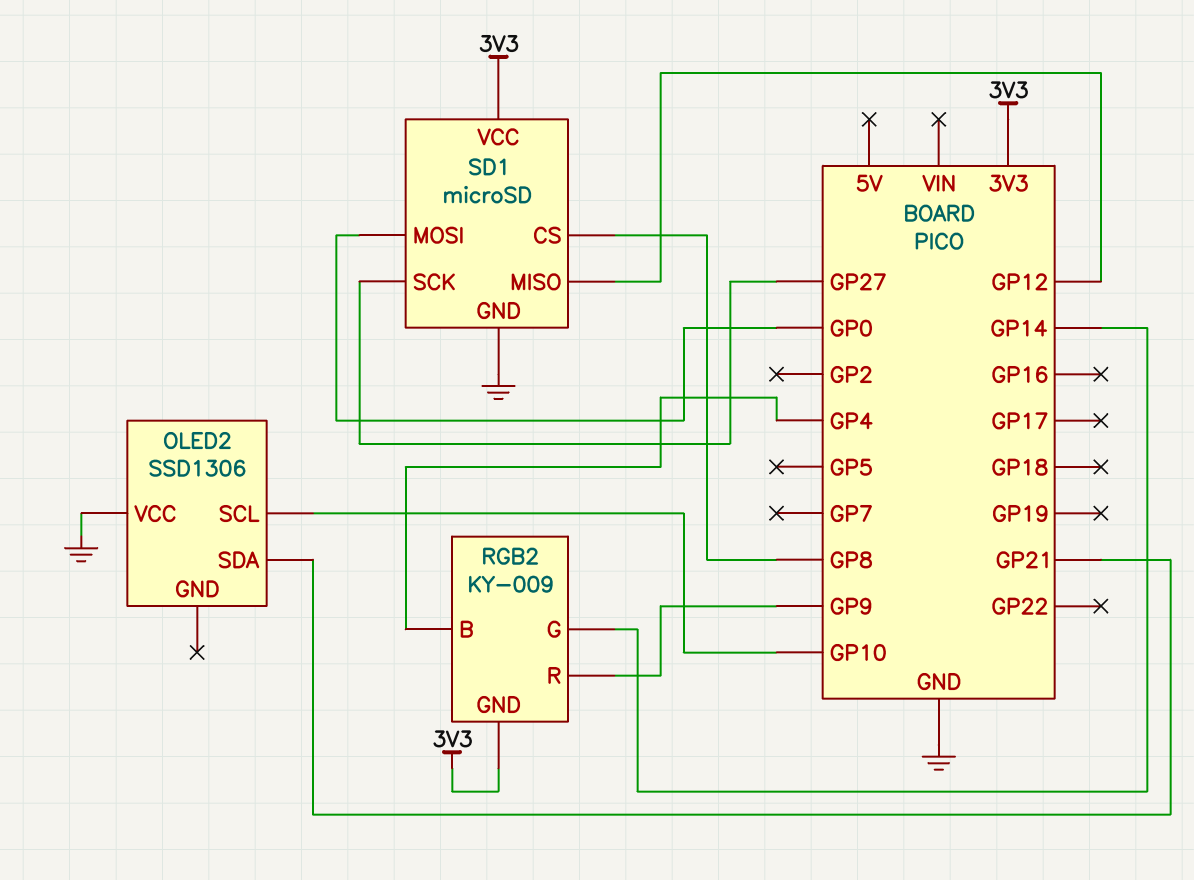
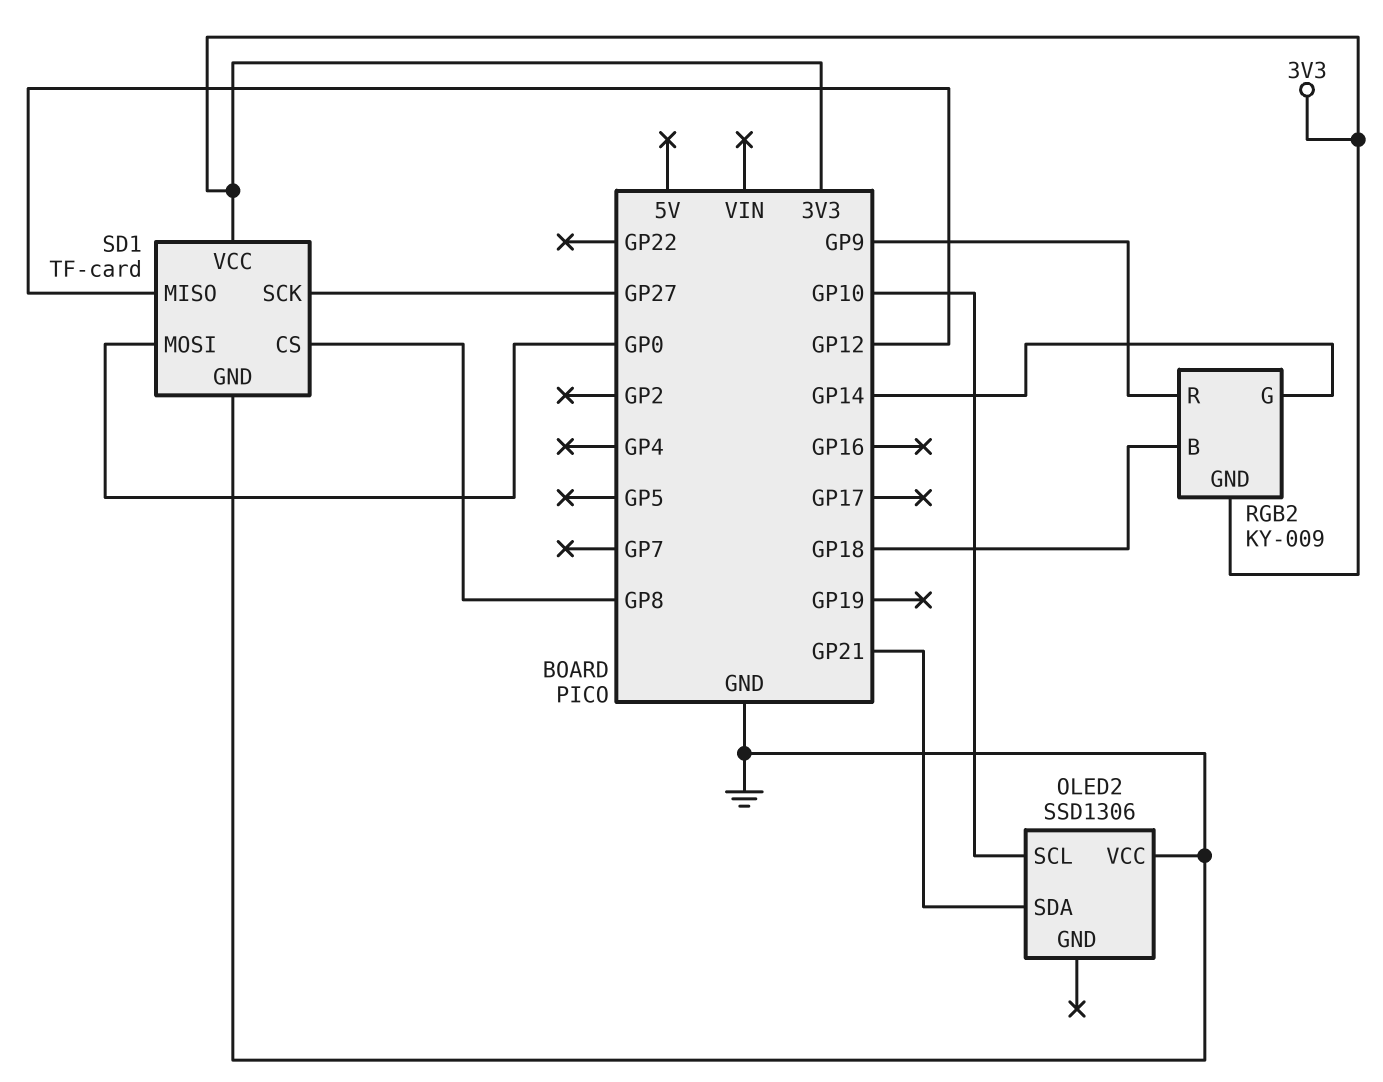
RGB2 pin B: GP4 -> GP18
SD1: microSD -> TF-card

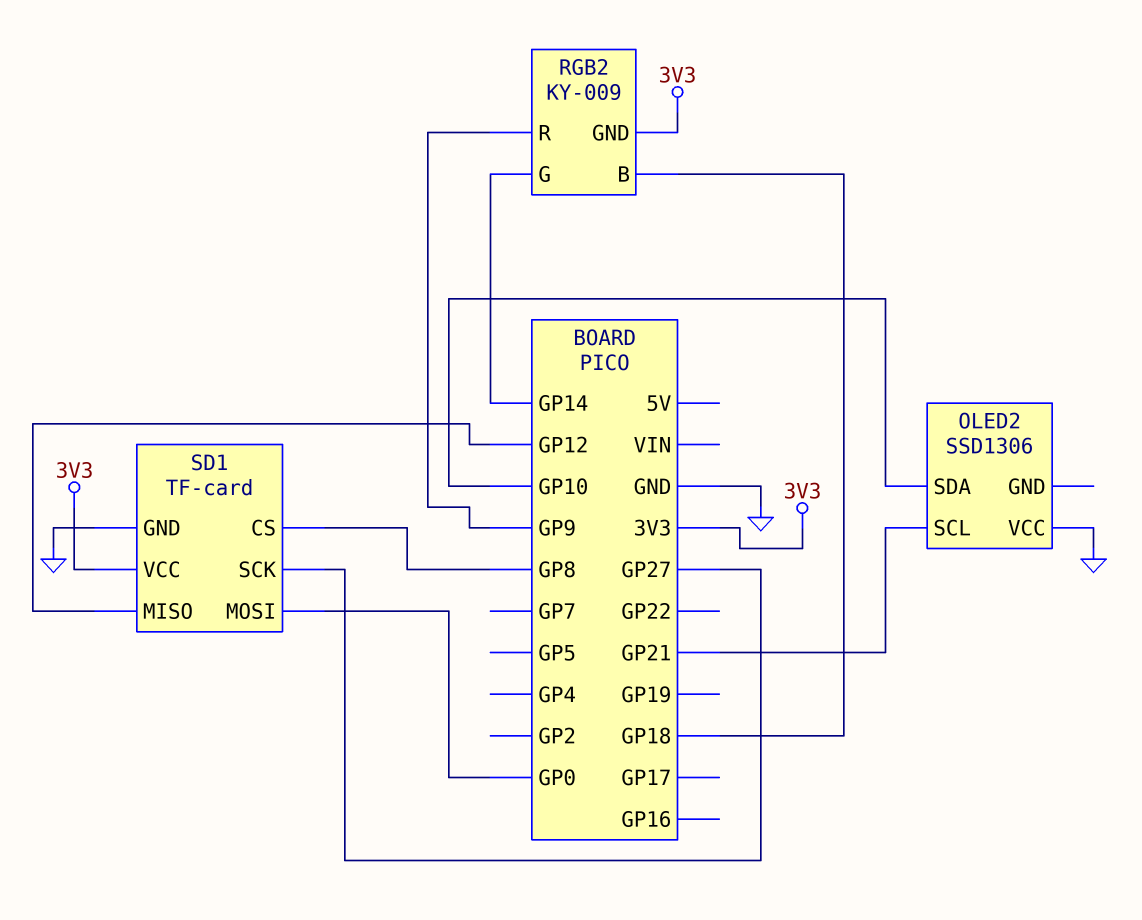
OLED2 pin SCL: GP10 -> GP21
OLED2 pin SDA: GP21 -> GP10

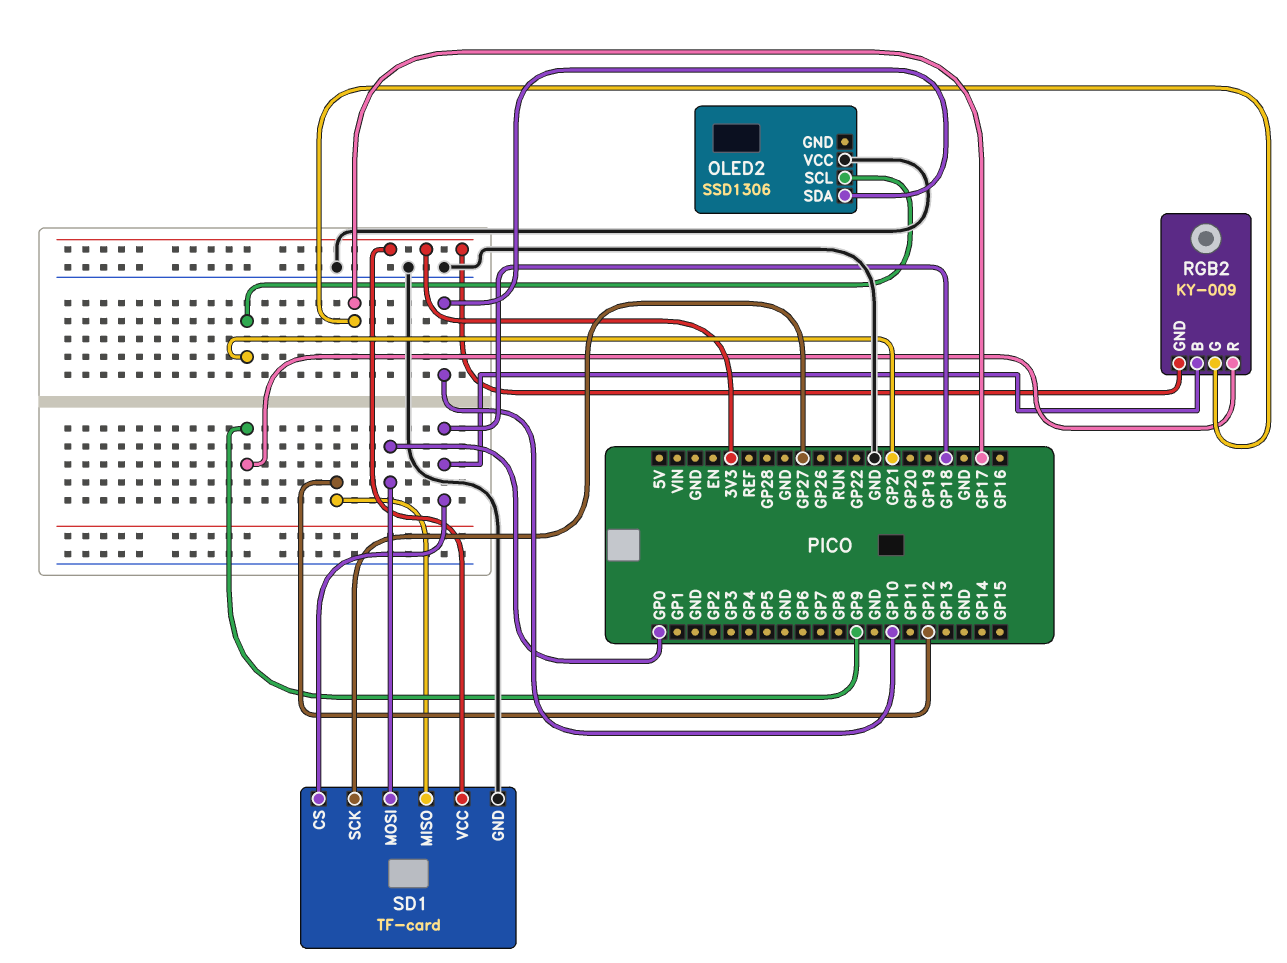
RGB2 pin G: GP14 -> GP17
SD1 pin CS: GP8 -> GP18

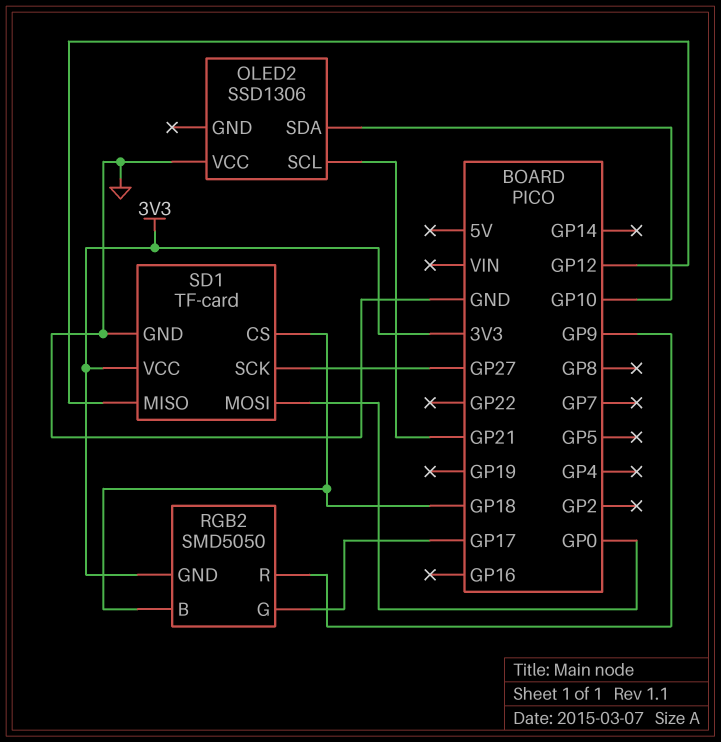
RGB2: KY-009 -> SMD5050

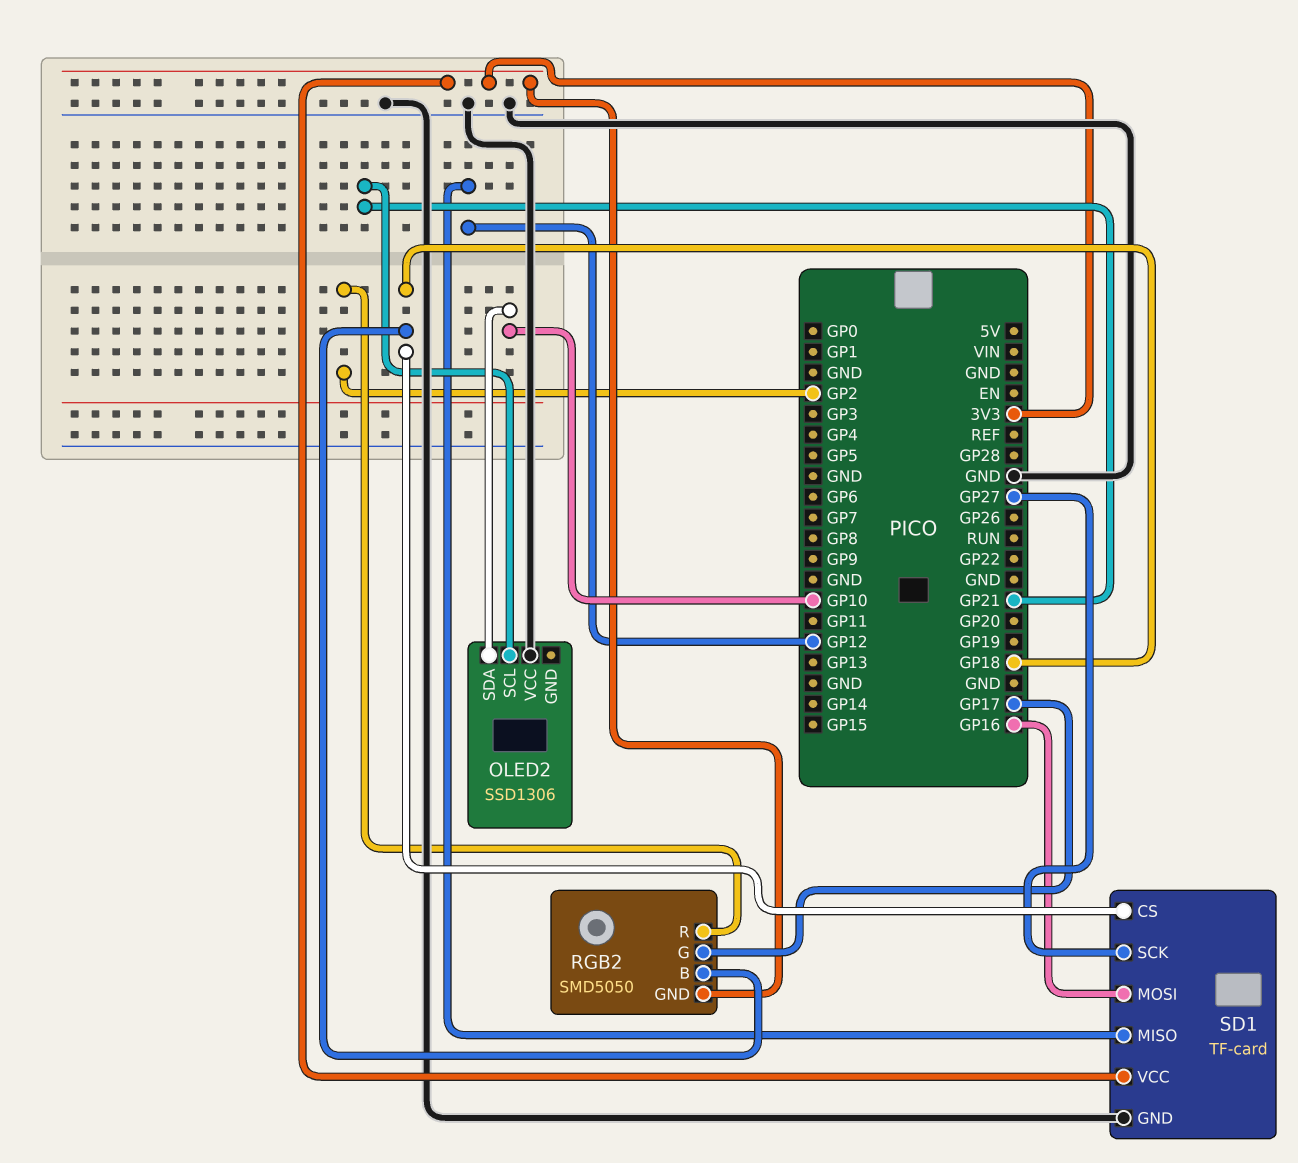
RGB2 pin R: GP9 -> GP2
SD1 pin MOSI: GP0 -> GP16

